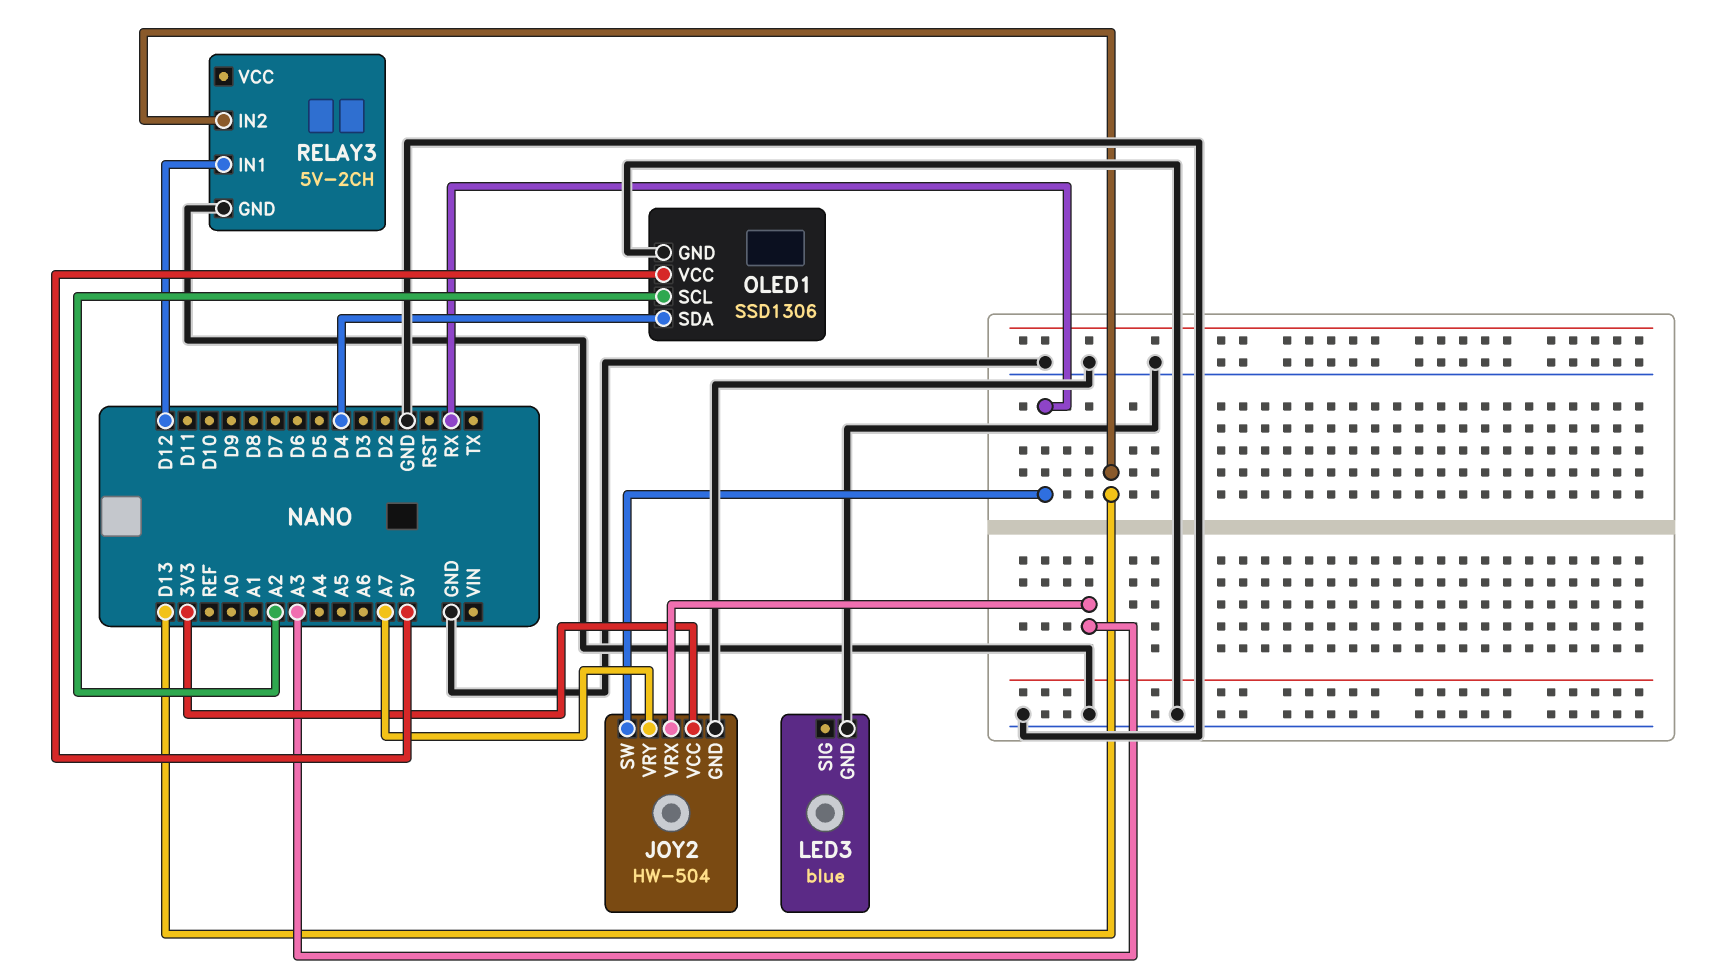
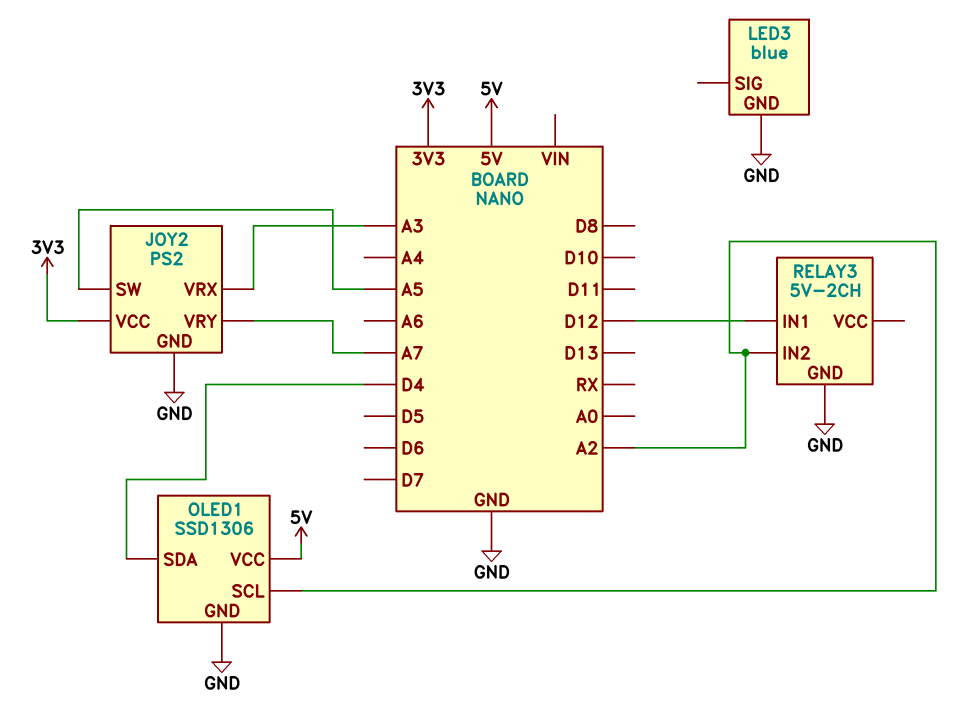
JOY2: HW-504 -> PS2
JOY2 pin SW: RX -> A5
RELAY3 pin IN2: D13 -> A2

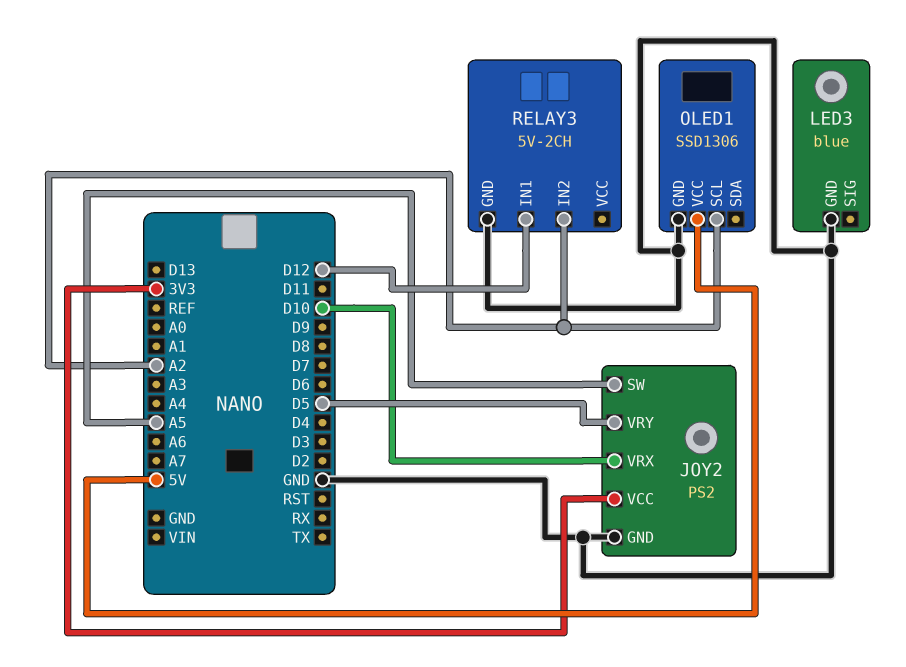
JOY2 pin VRX: A3 -> D10
JOY2 pin VRY: A7 -> D5
OLED1 pin SDA: D4 -> none

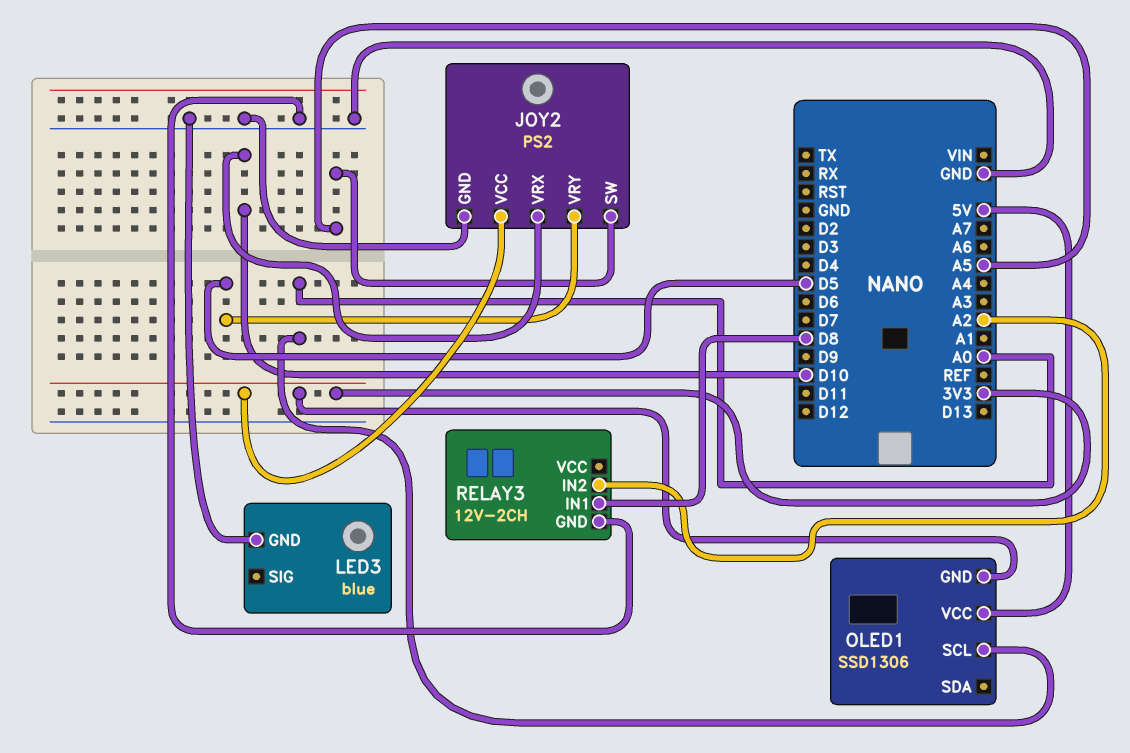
OLED1 pin GND: GND -> 3V3
OLED1 pin SCL: A2 -> A0
RELAY3: 5V-2CH -> 12V-2CH
RELAY3 pin IN1: D12 -> D8

